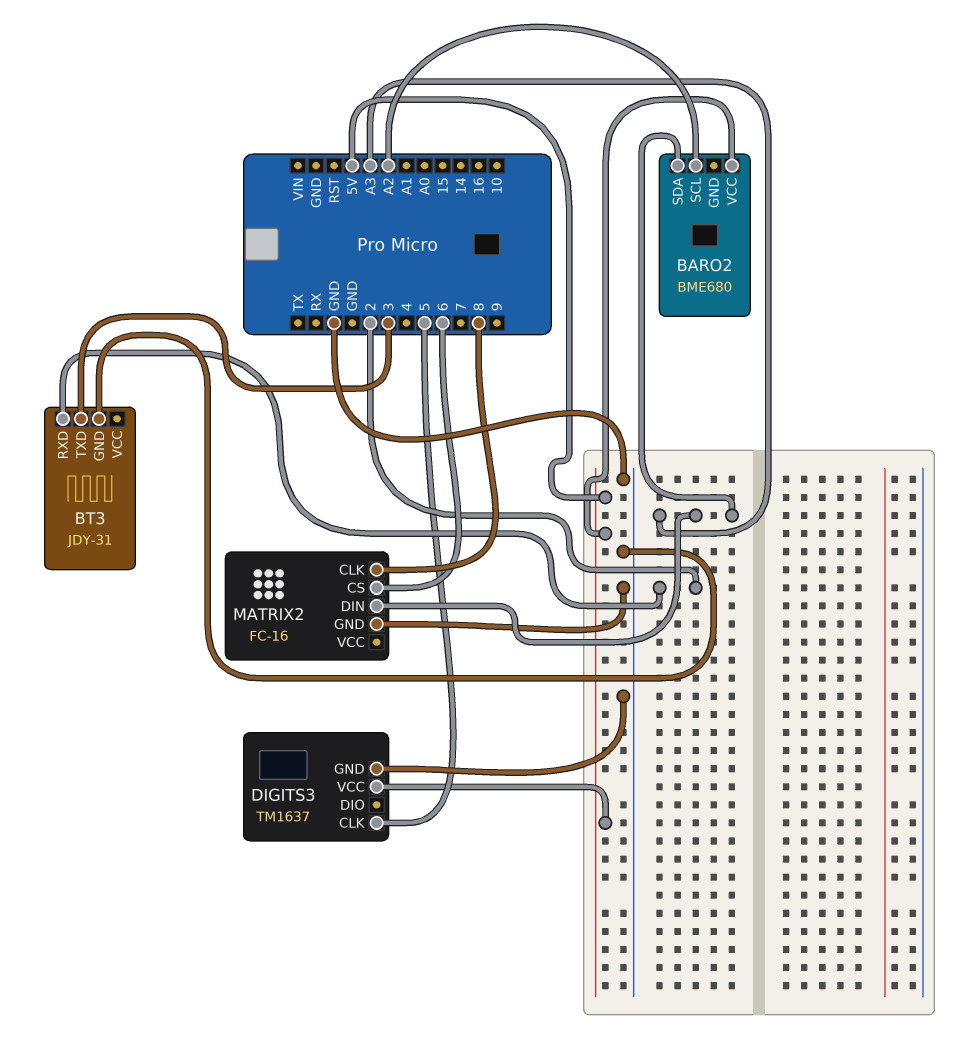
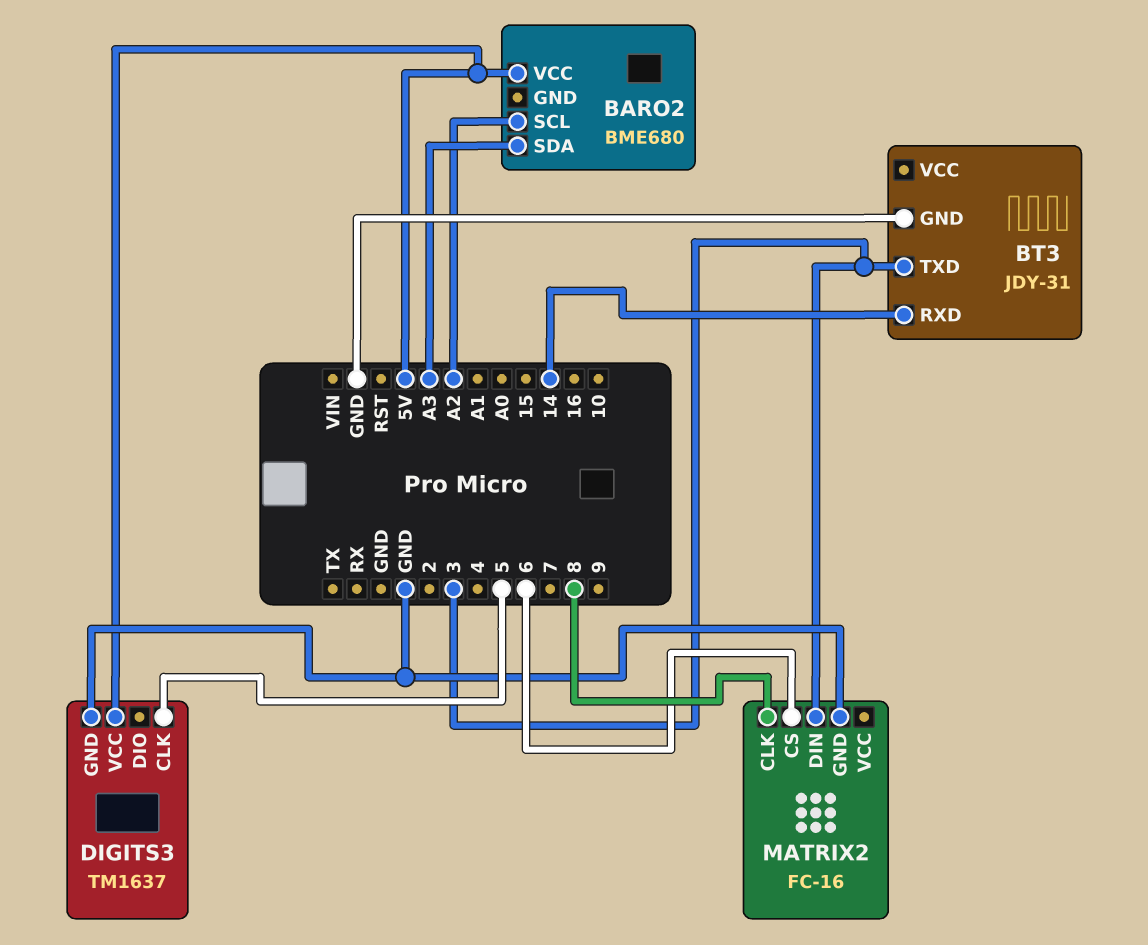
BT3 pin RXD: 2 -> 14
MATRIX2 pin DIN: A3 -> 3

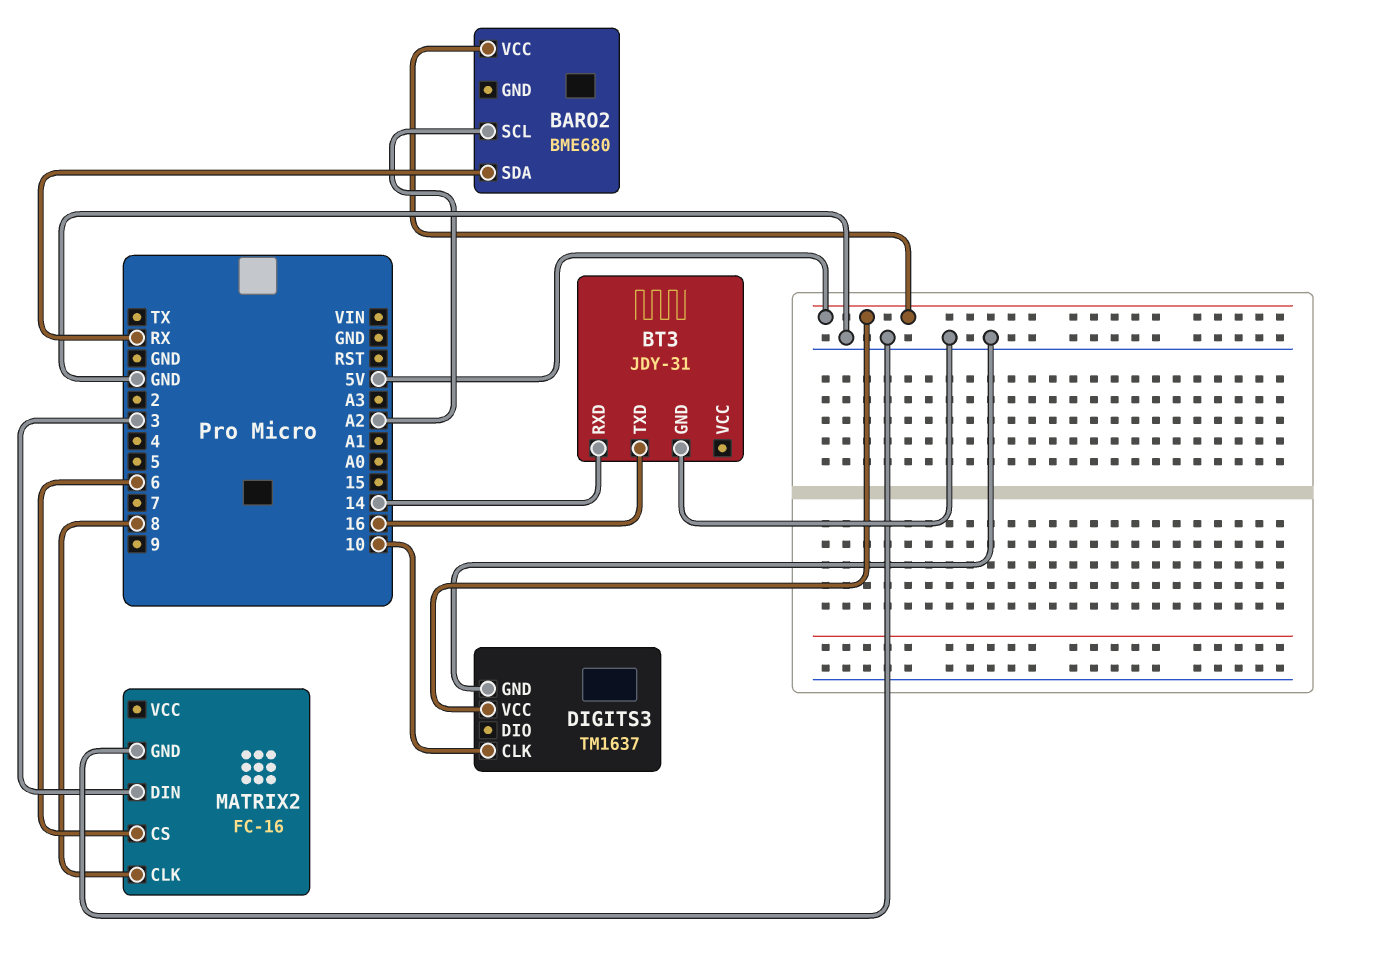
BARO2 pin SDA: A3 -> RX
BT3 pin TXD: 3 -> 16
DIGITS3 pin CLK: 5 -> 10

